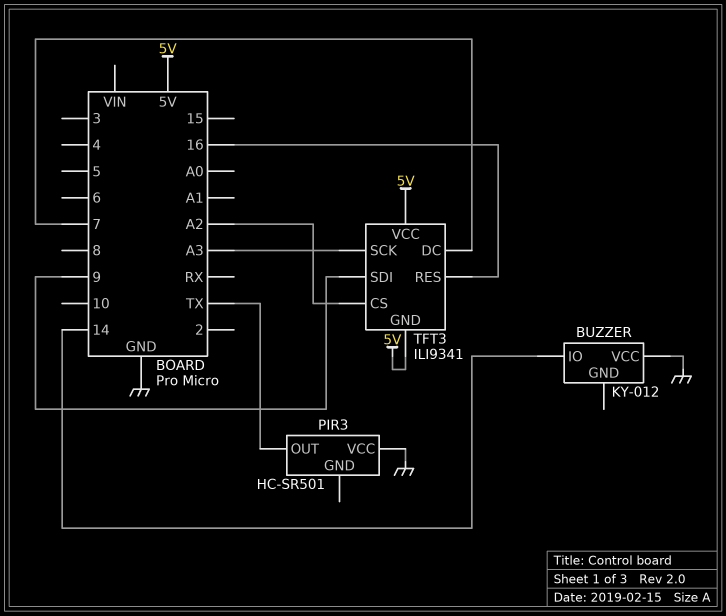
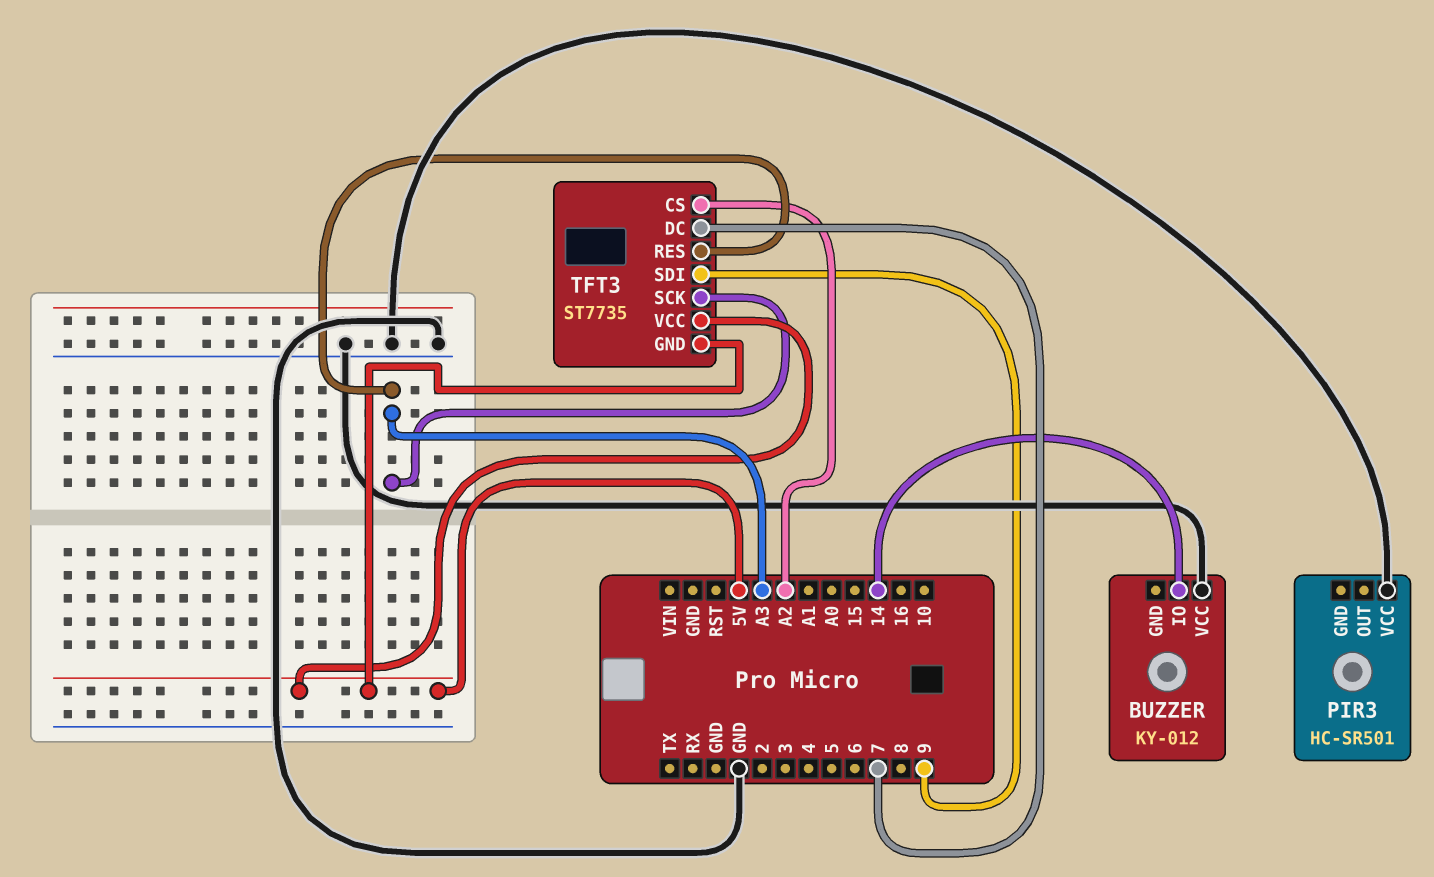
PIR3 pin OUT: TX -> none
TFT3: ILI9341 -> ST7735
TFT3 pin RES: 16 -> A3

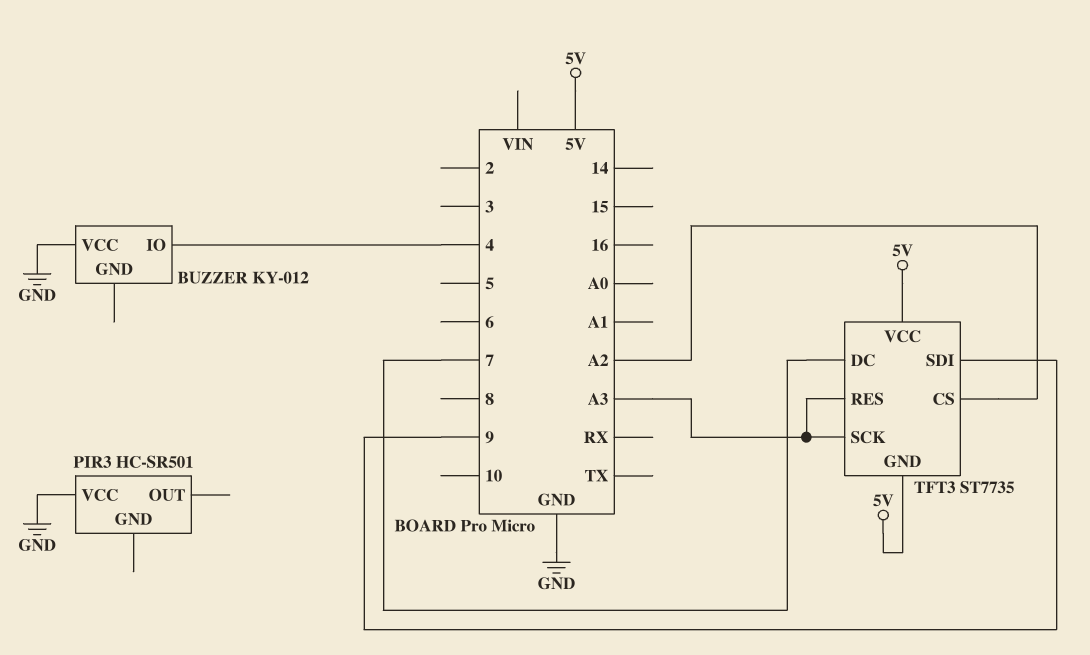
BUZZER pin IO: 14 -> 4

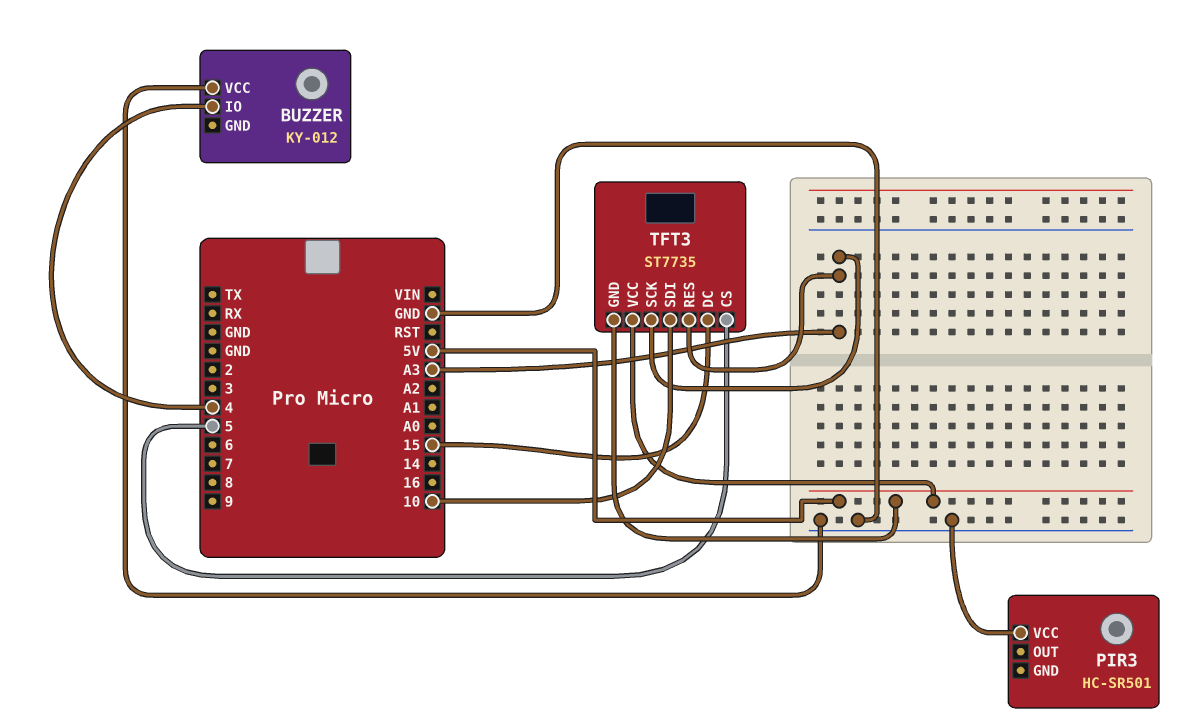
TFT3 pin CS: A2 -> 5
TFT3 pin DC: 7 -> 15
TFT3 pin SDI: 9 -> 10

